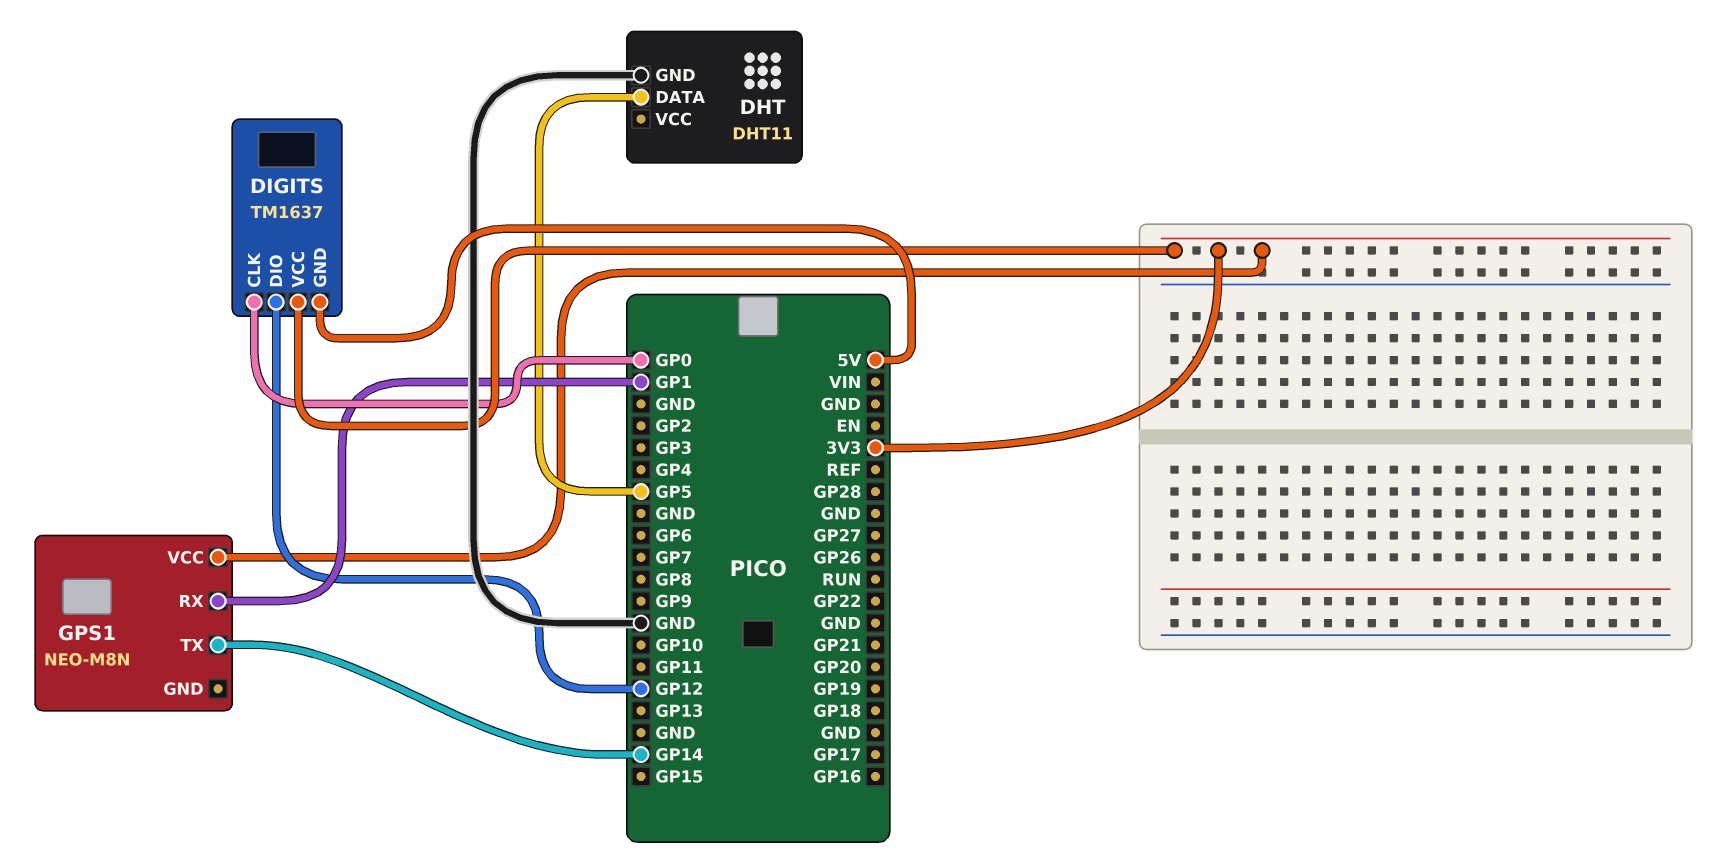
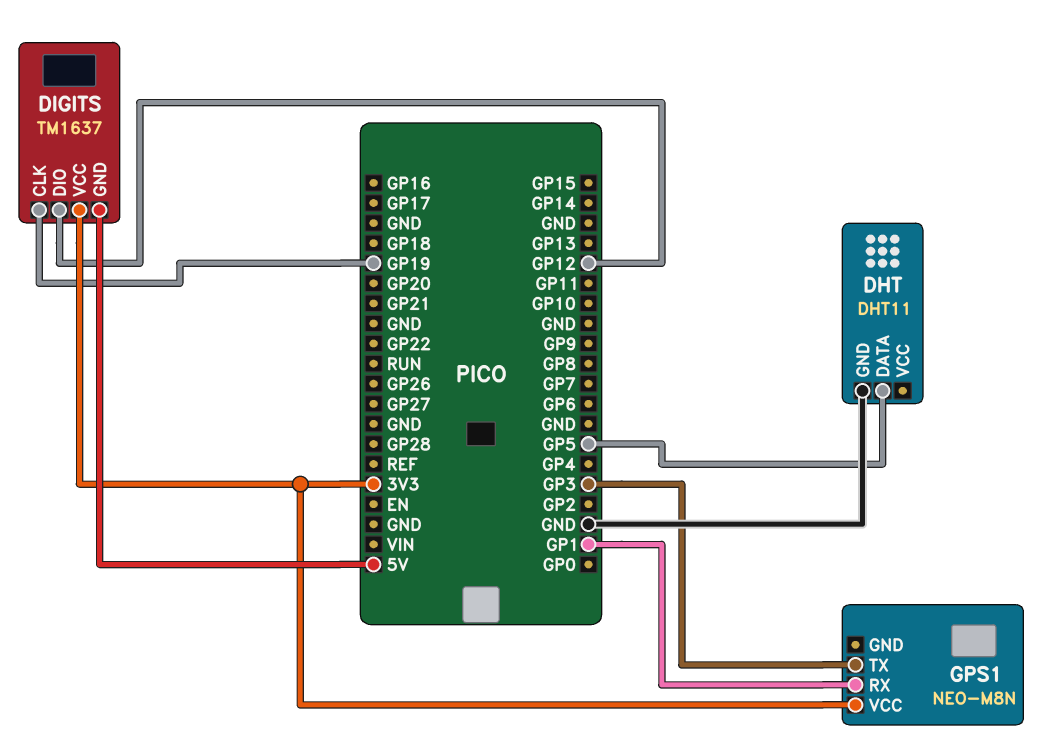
DIGITS pin CLK: GP0 -> GP19
GPS1 pin TX: GP14 -> GP3

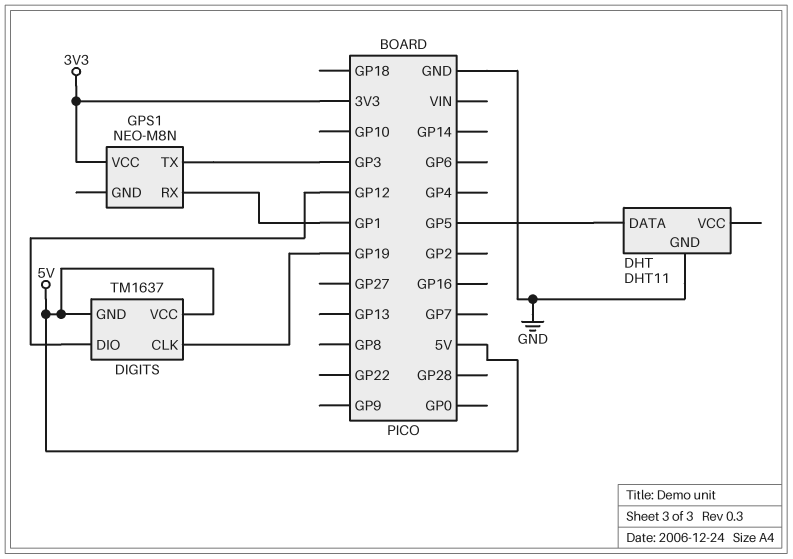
DIGITS pin VCC: 3V3 -> 5V

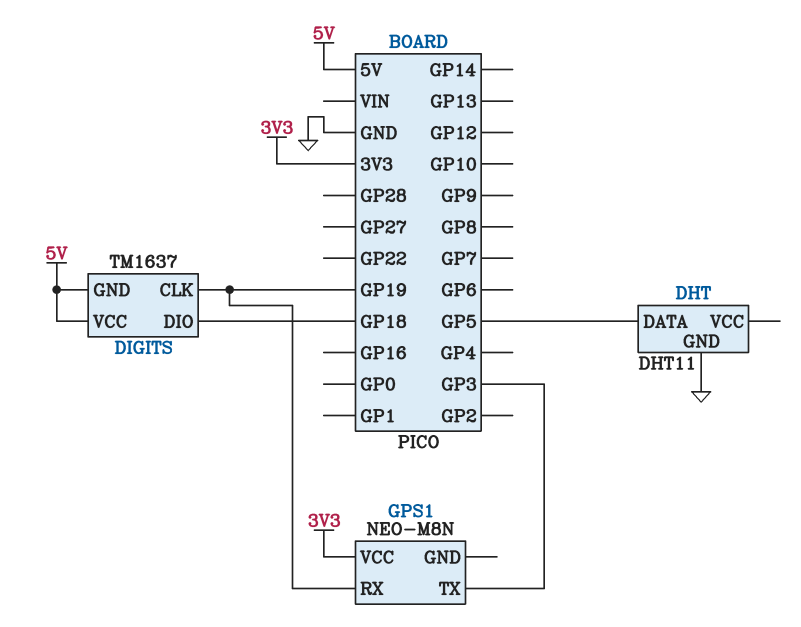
DIGITS pin DIO: GP12 -> GP18
GPS1 pin RX: GP1 -> GP19

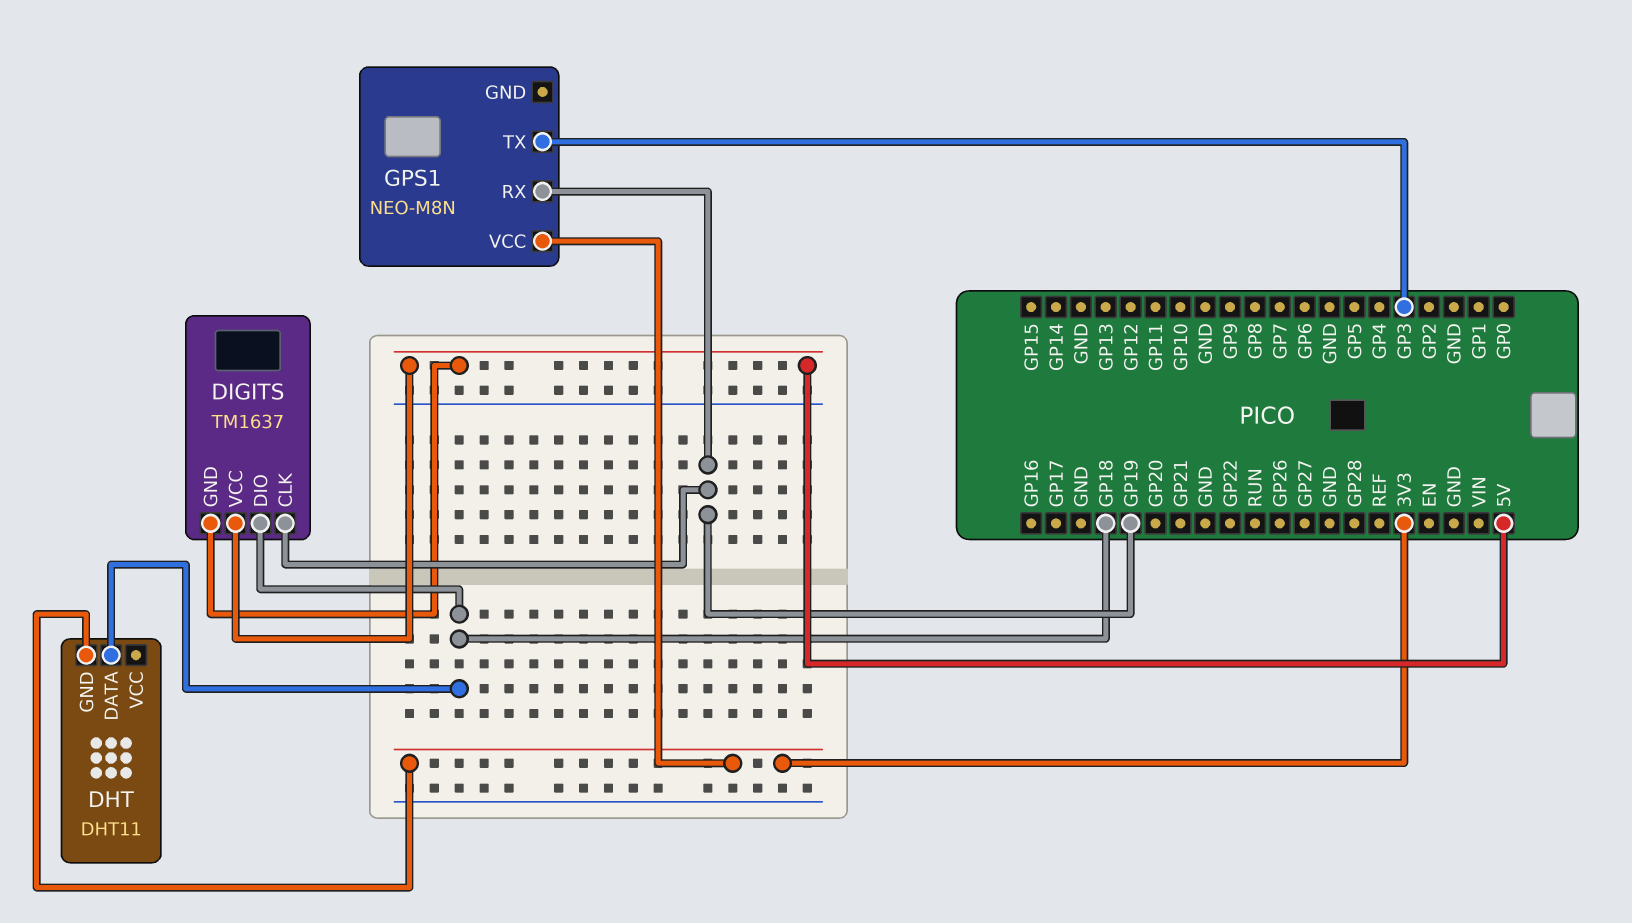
DHT pin DATA: GP5 -> GP18
DHT pin GND: GND -> 3V3

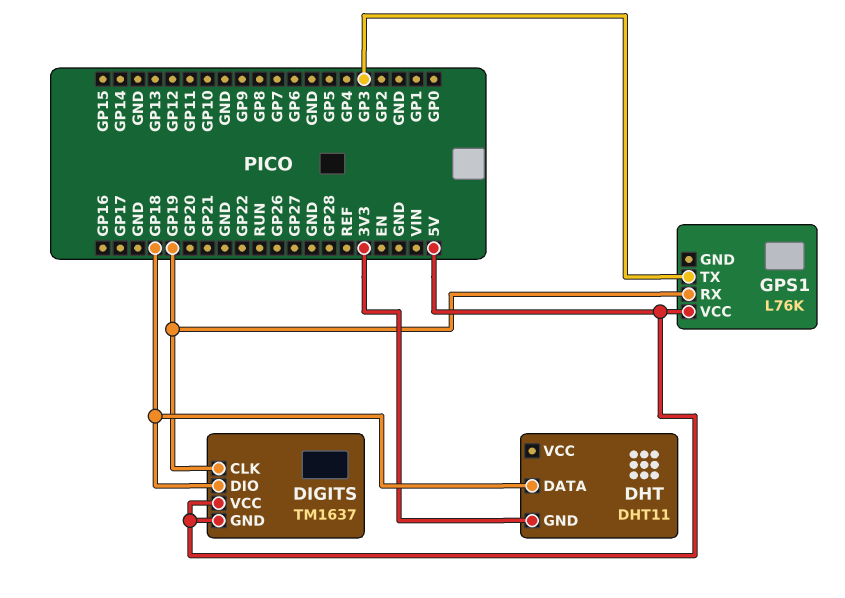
GPS1: NEO-M8N -> L76K
GPS1 pin VCC: 3V3 -> 5V

